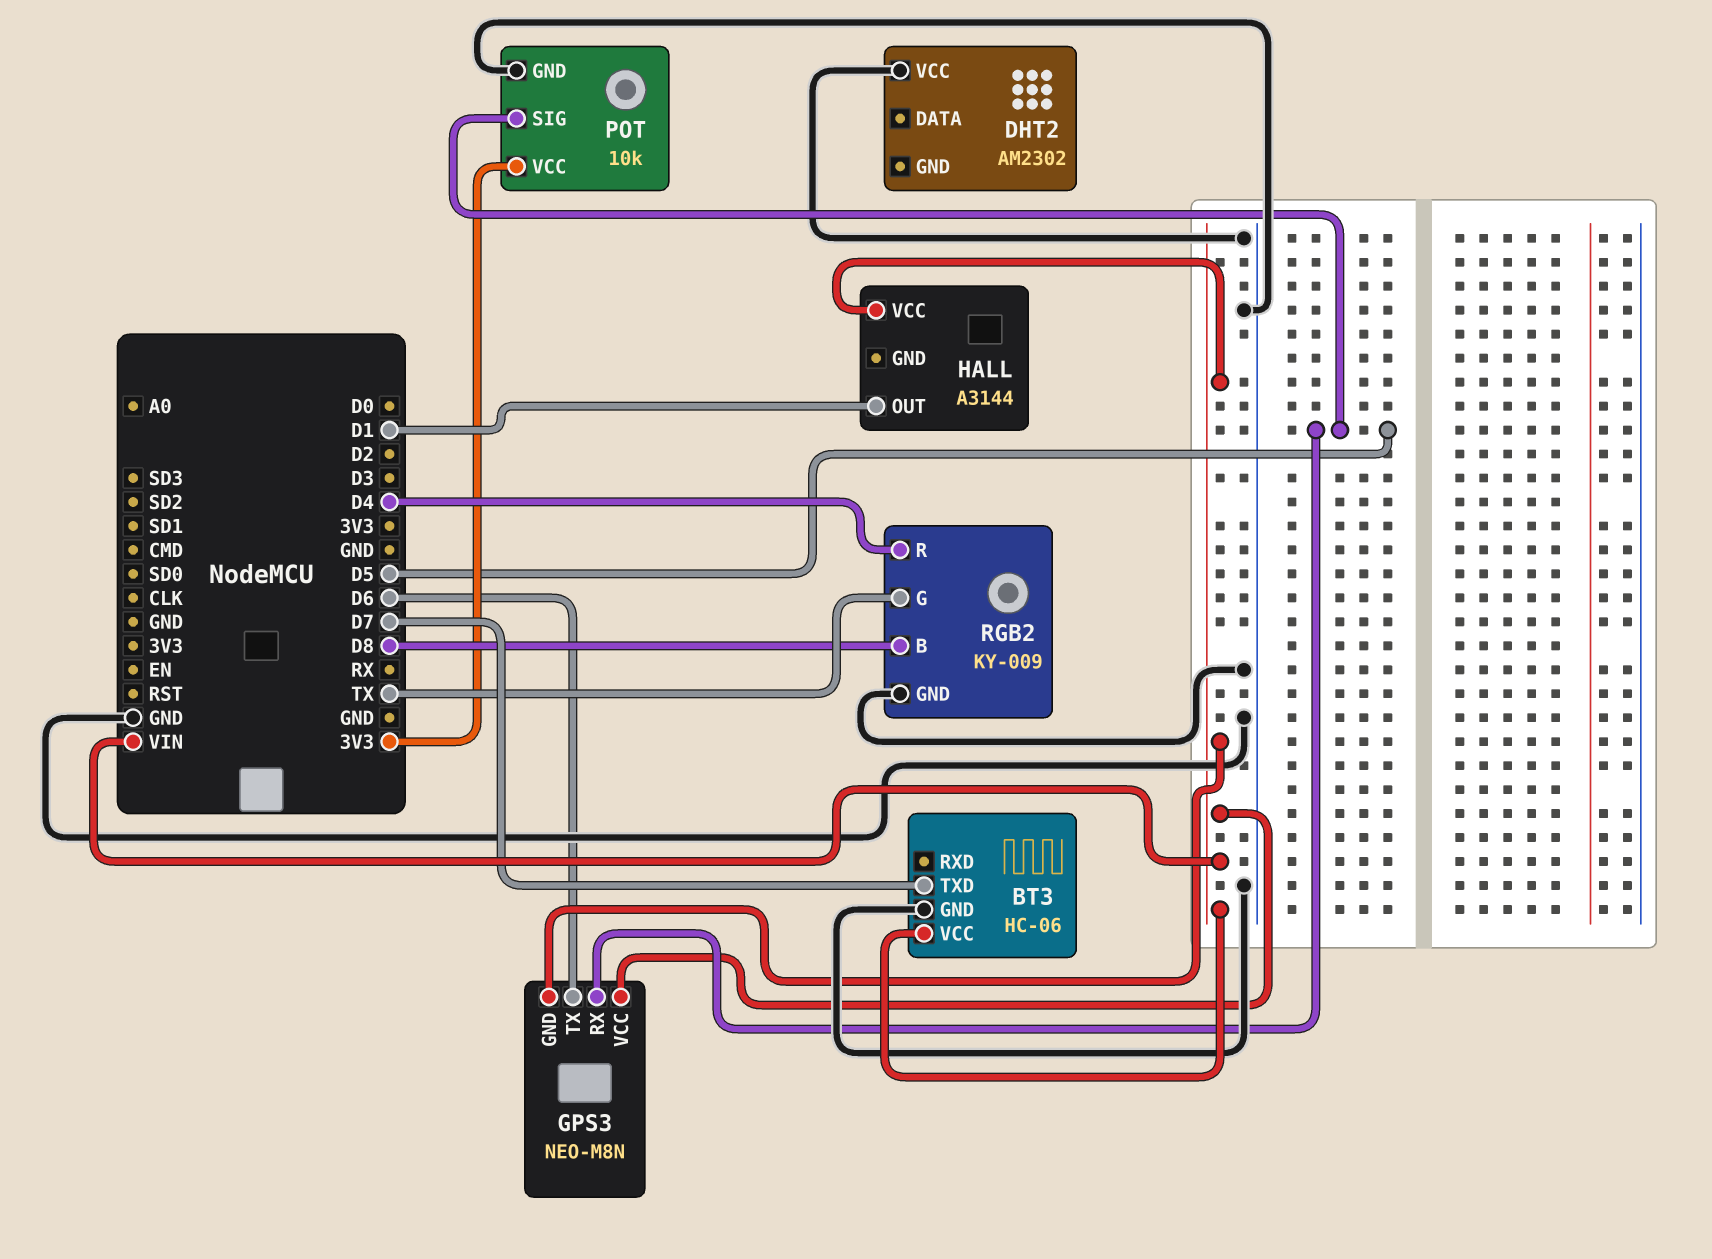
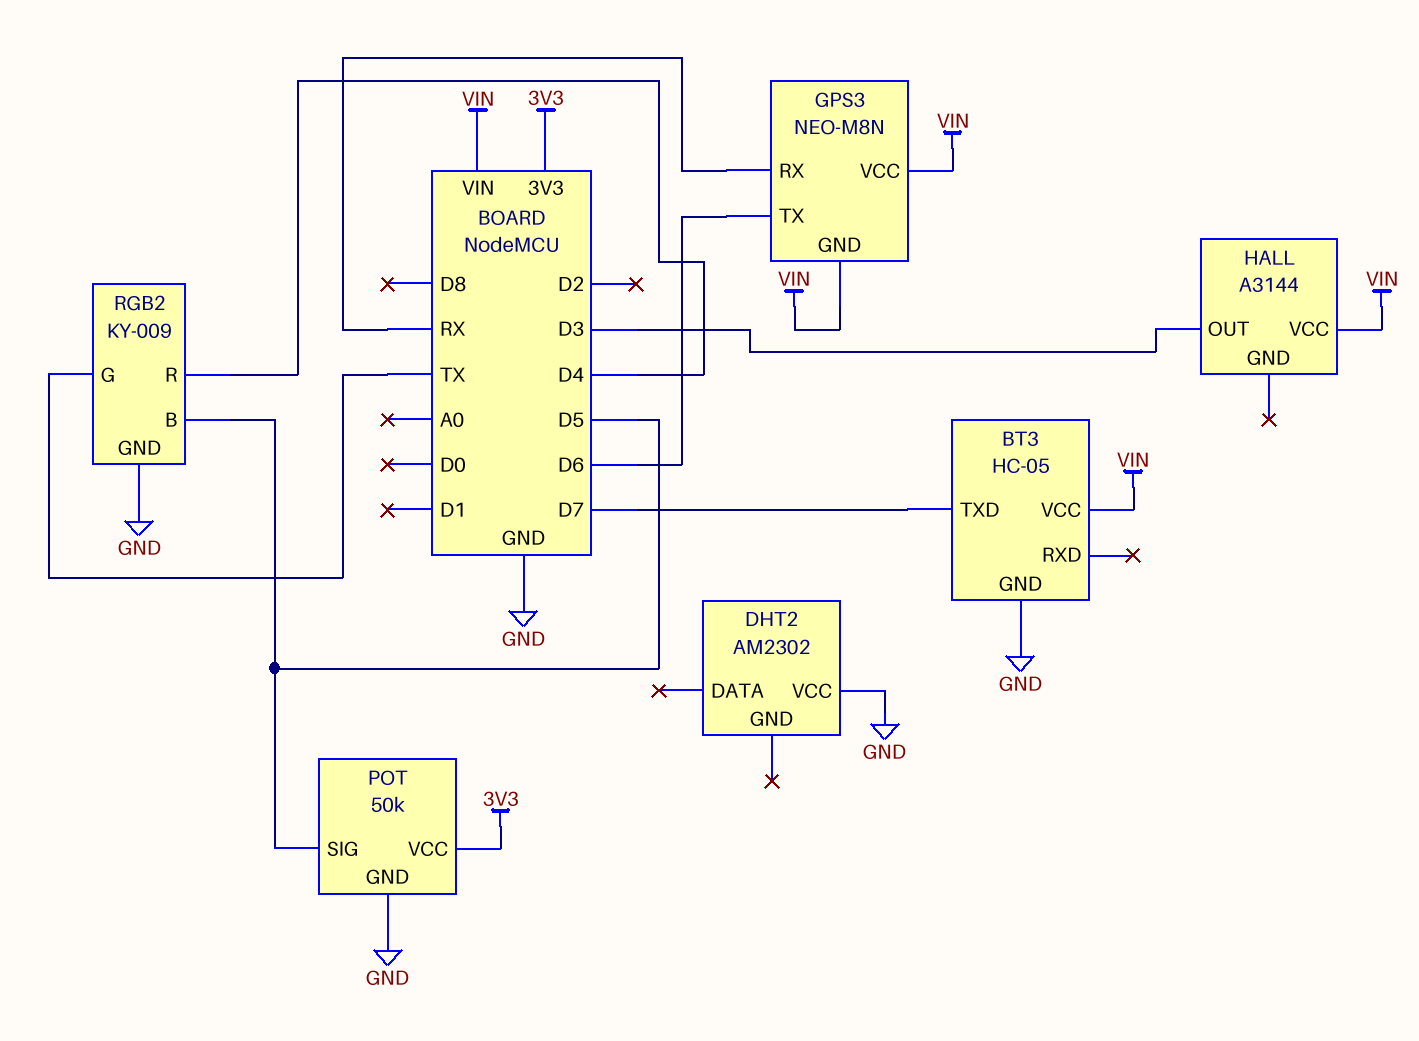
BT3: HC-06 -> HC-05
GPS3 pin RX: D5 -> RX
HALL pin OUT: D1 -> D3
POT: 10k -> 50k
RGB2 pin B: D8 -> D5

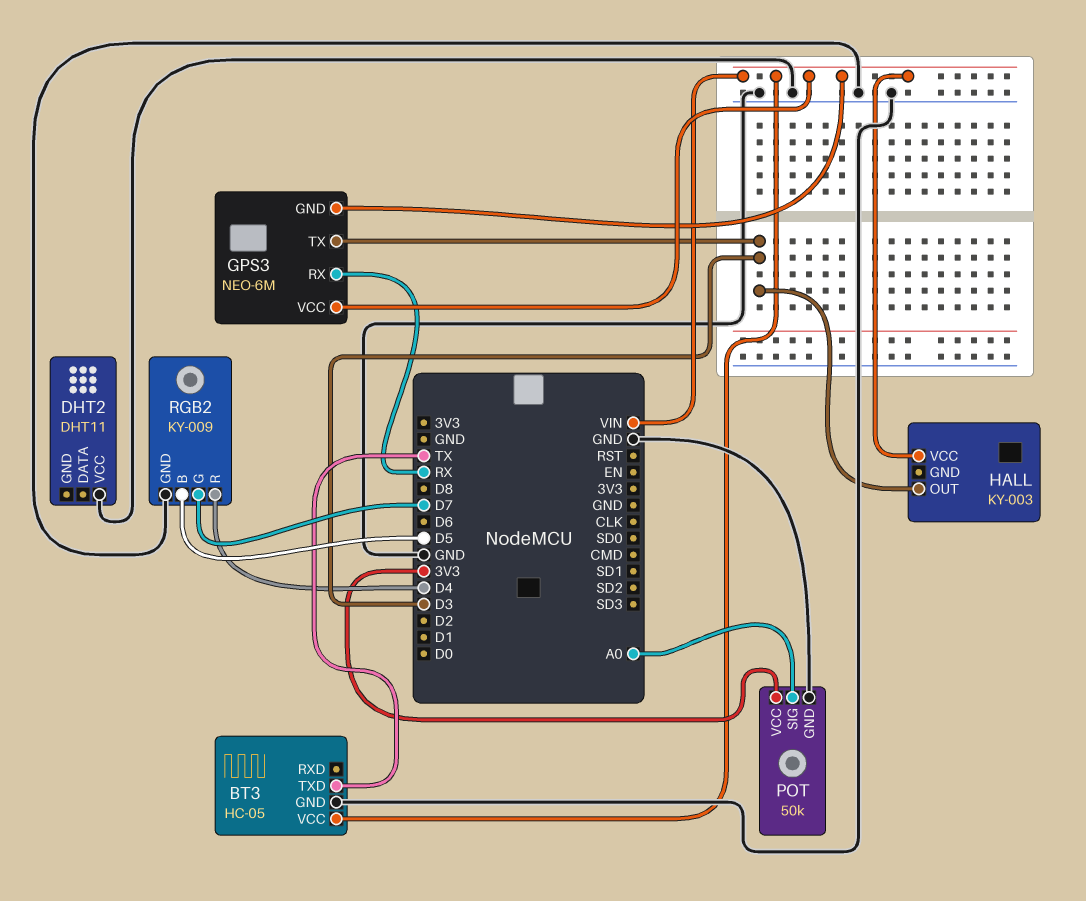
BT3 pin TXD: D7 -> TX
DHT2: AM2302 -> DHT11
GPS3: NEO-M8N -> NEO-6M
GPS3 pin TX: D6 -> D3
HALL: A3144 -> KY-003
POT pin SIG: D5 -> A0
RGB2 pin G: TX -> D7

